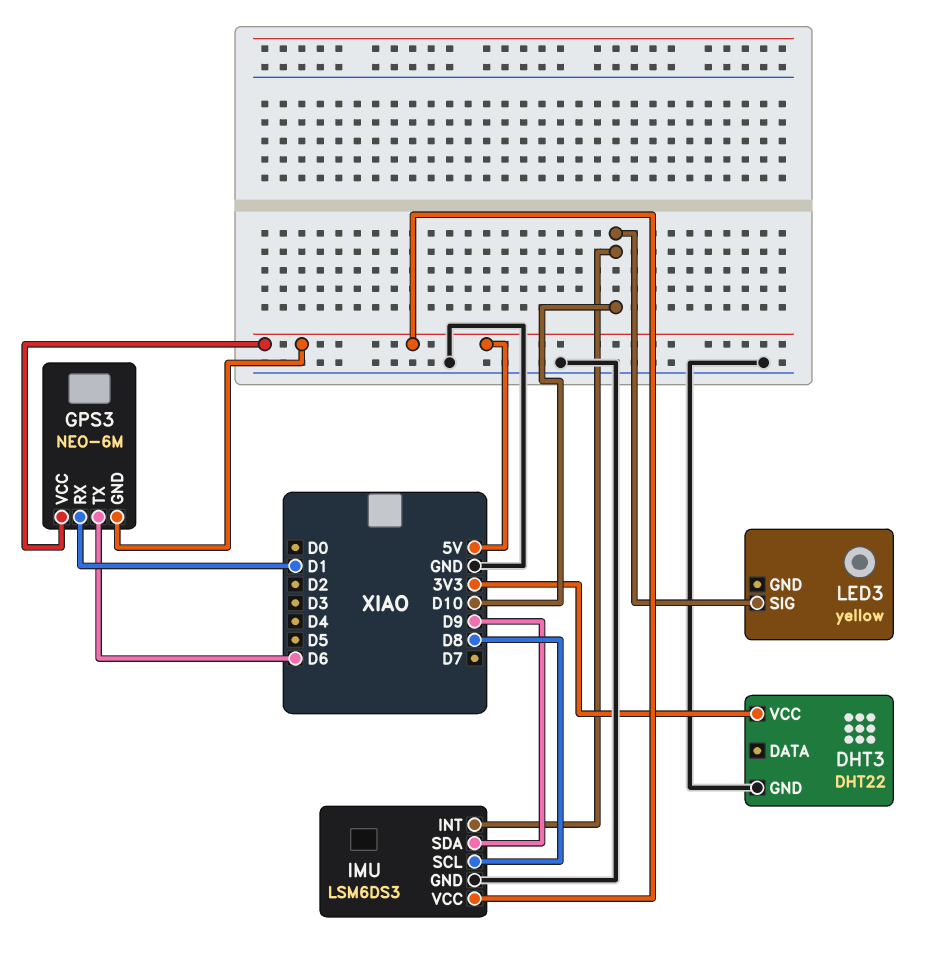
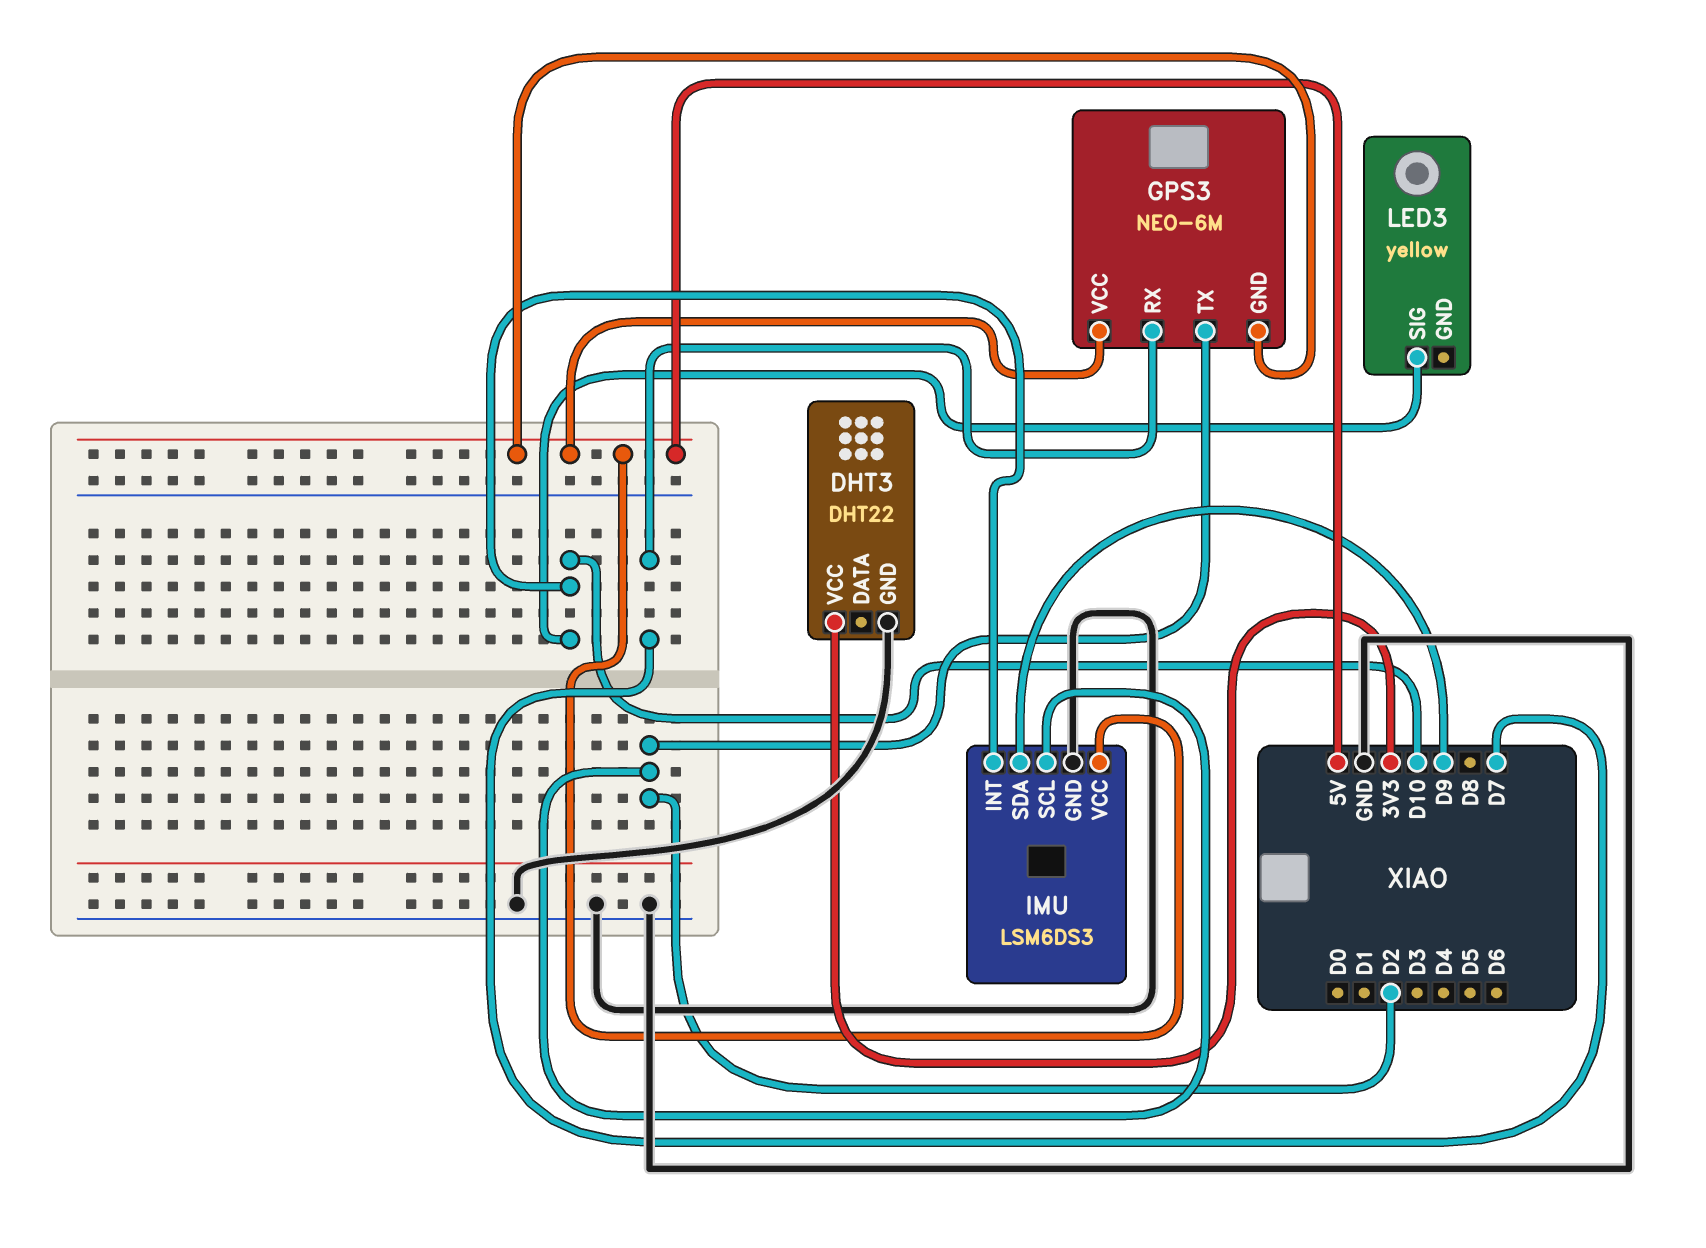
GPS3 pin RX: D1 -> D7
GPS3 pin TX: D6 -> D2
IMU pin SCL: D8 -> D2

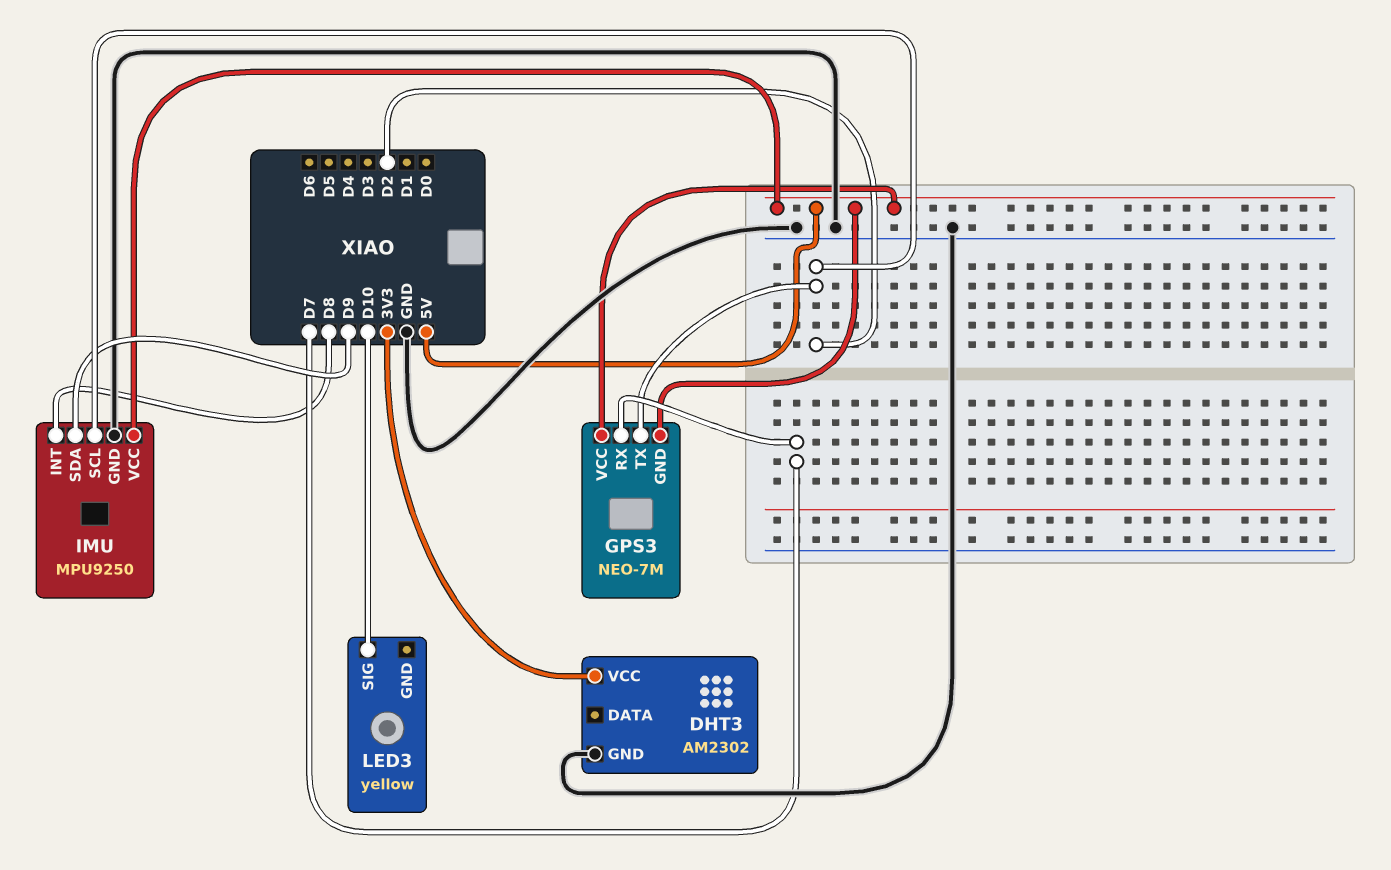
DHT3: DHT22 -> AM2302
GPS3: NEO-6M -> NEO-7M
IMU: LSM6DS3 -> MPU9250
IMU pin INT: D10 -> D8

